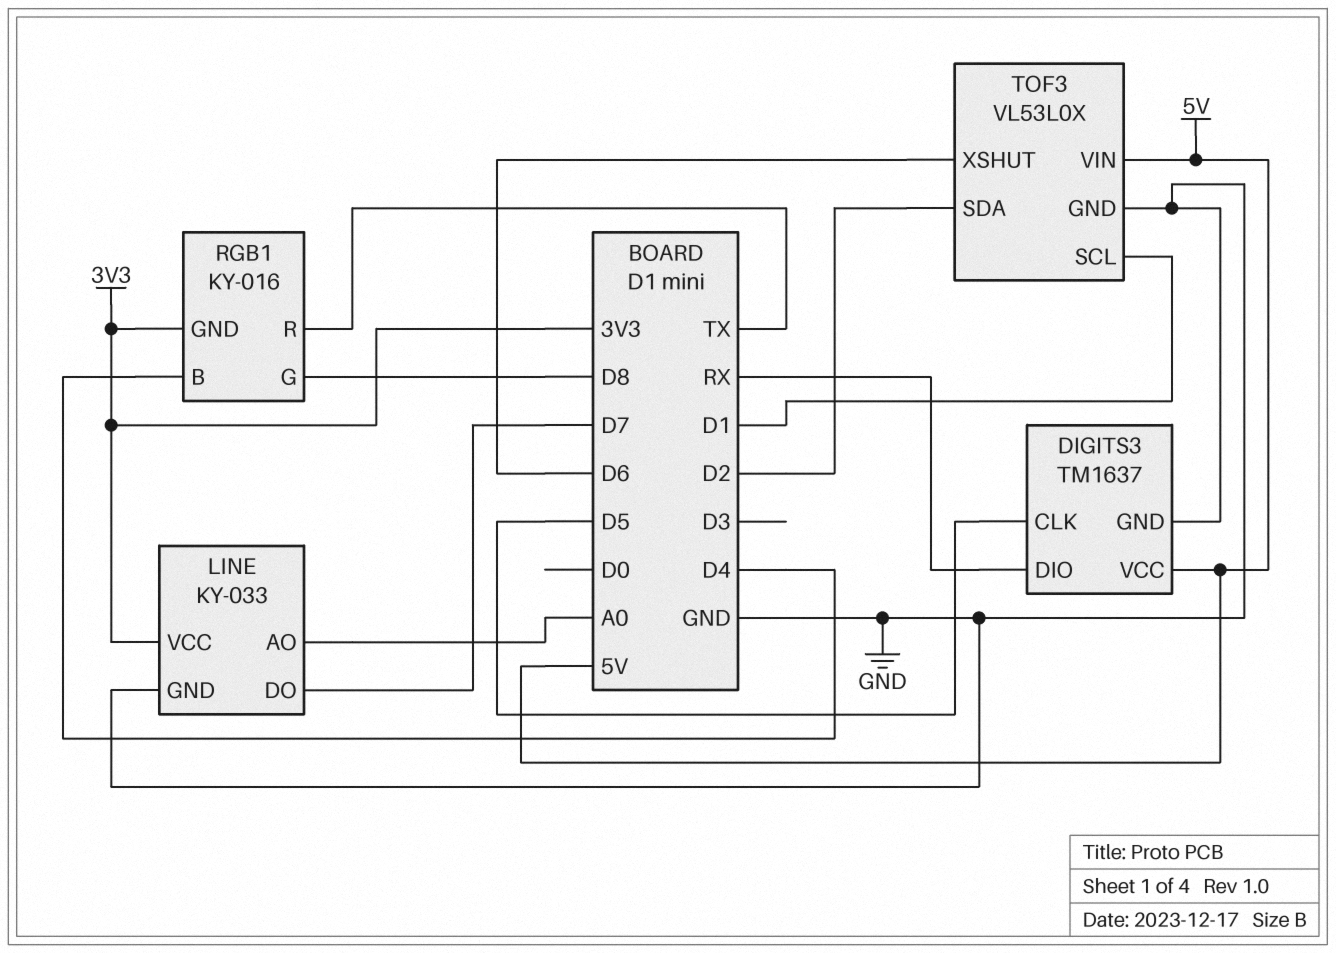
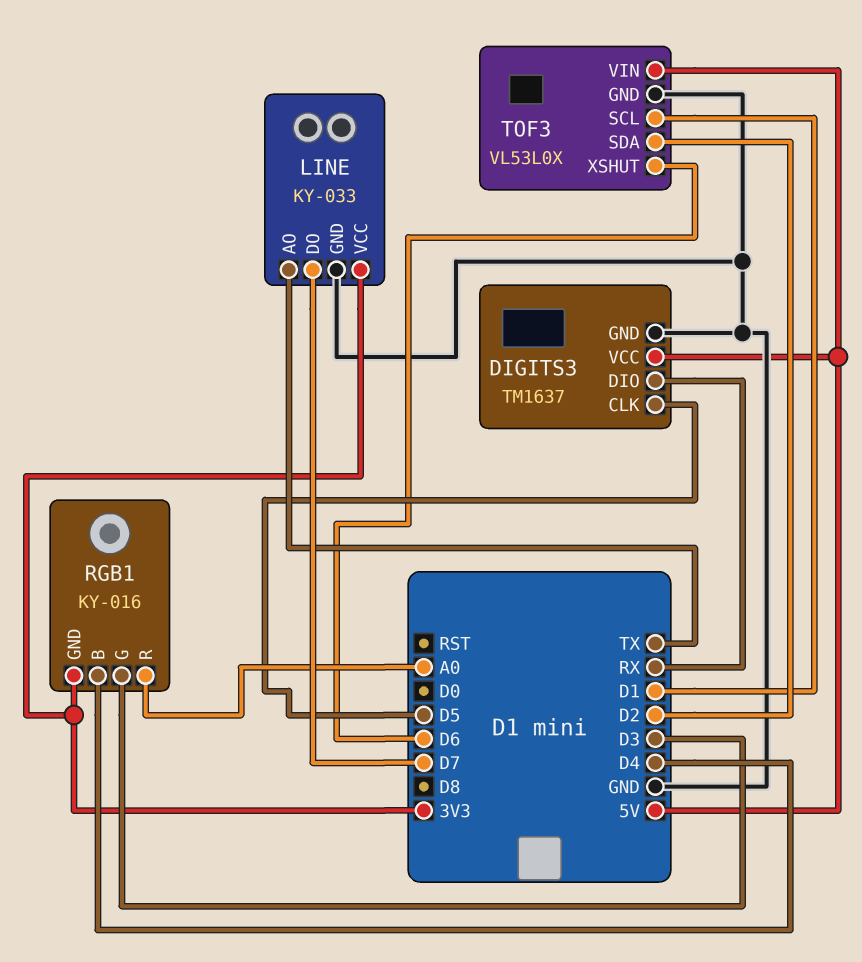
LINE pin AO: A0 -> TX
RGB1 pin G: D8 -> D3
RGB1 pin R: TX -> A0

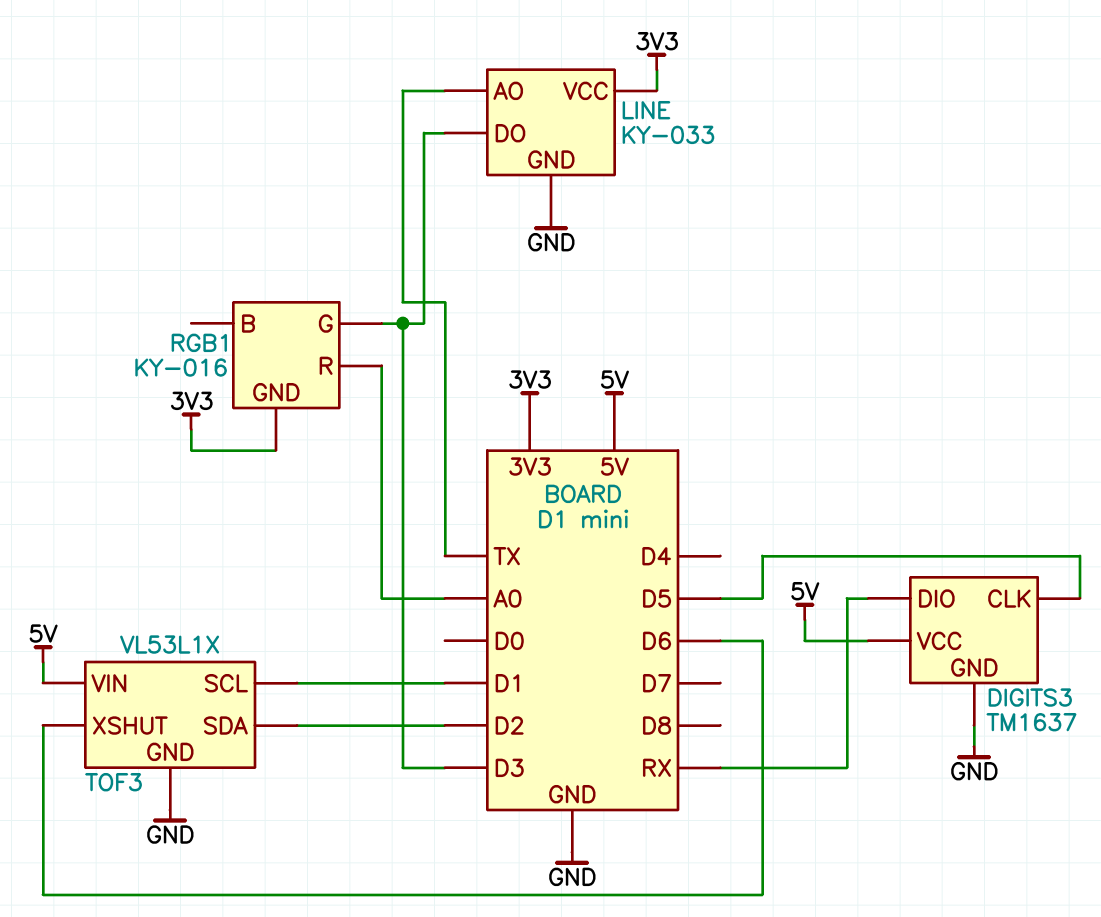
LINE pin DO: D7 -> D3
RGB1 pin B: D4 -> none
TOF3: VL53L0X -> VL53L1X

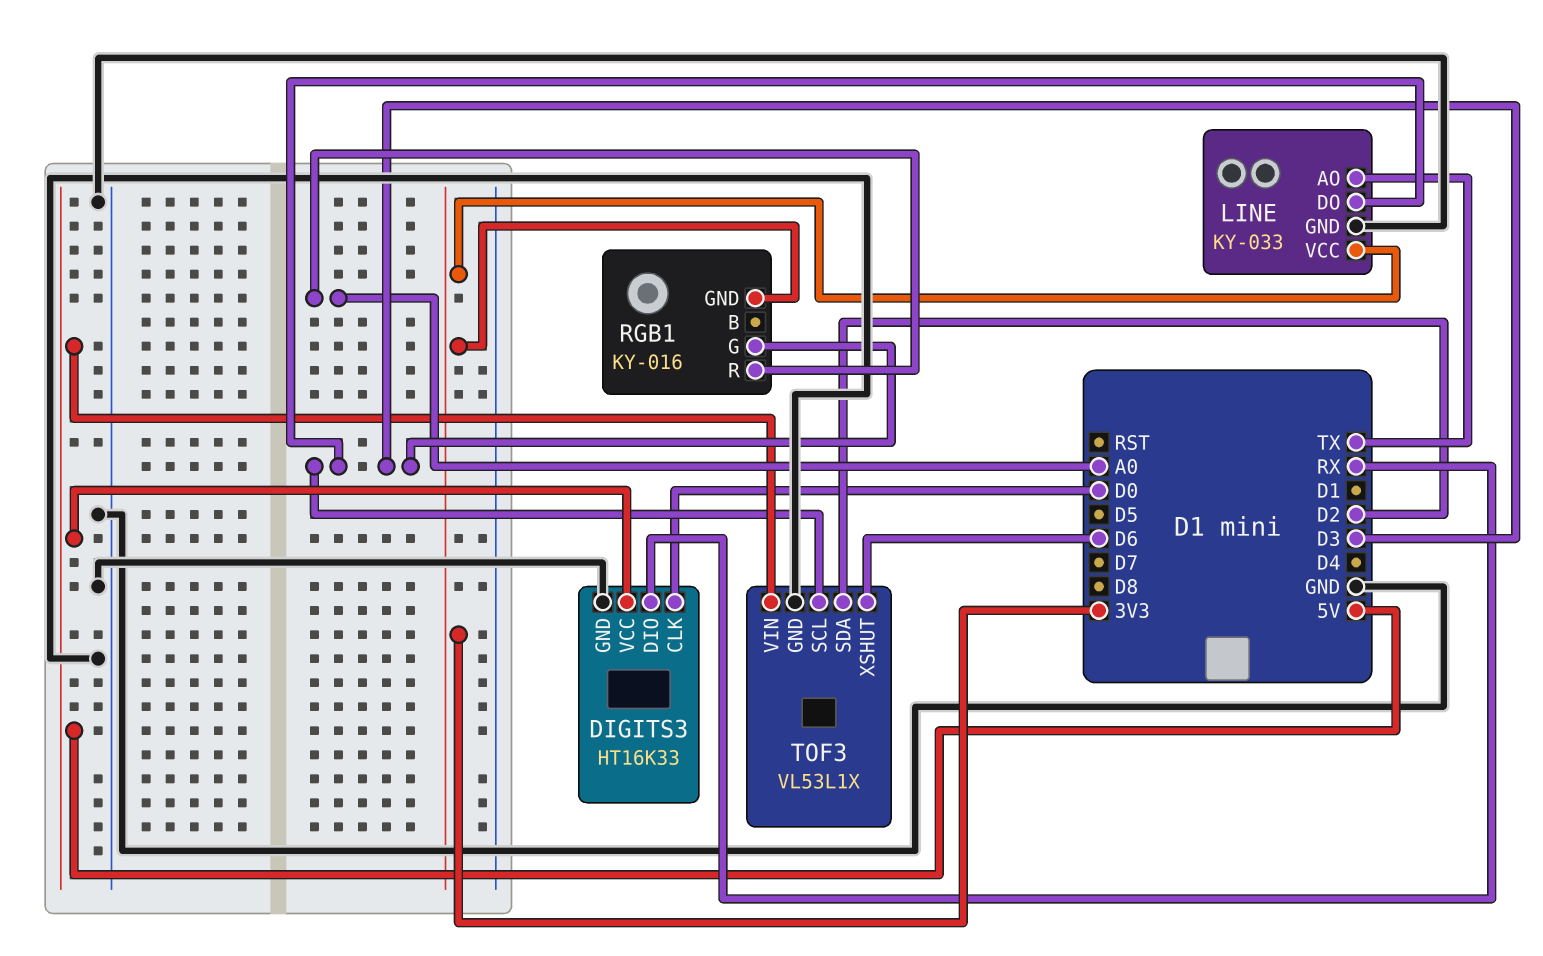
DIGITS3: TM1637 -> HT16K33
DIGITS3 pin CLK: D5 -> D0
TOF3 pin SCL: D1 -> D3

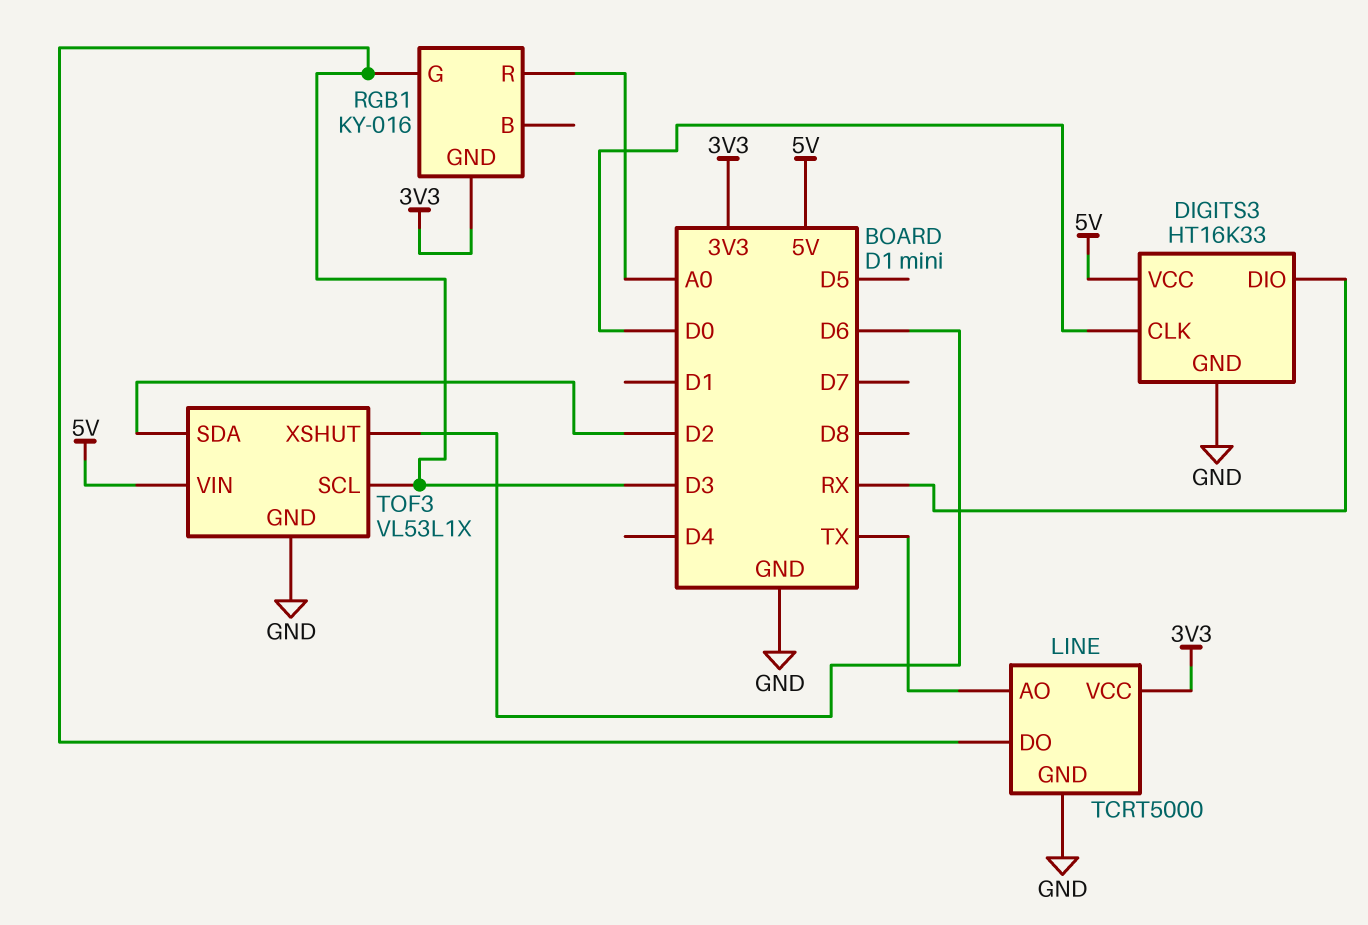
LINE: KY-033 -> TCRT5000

